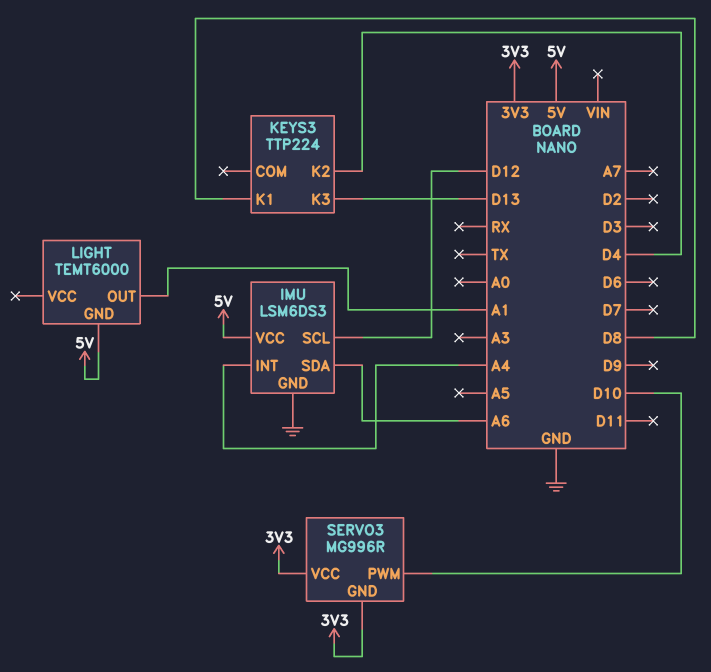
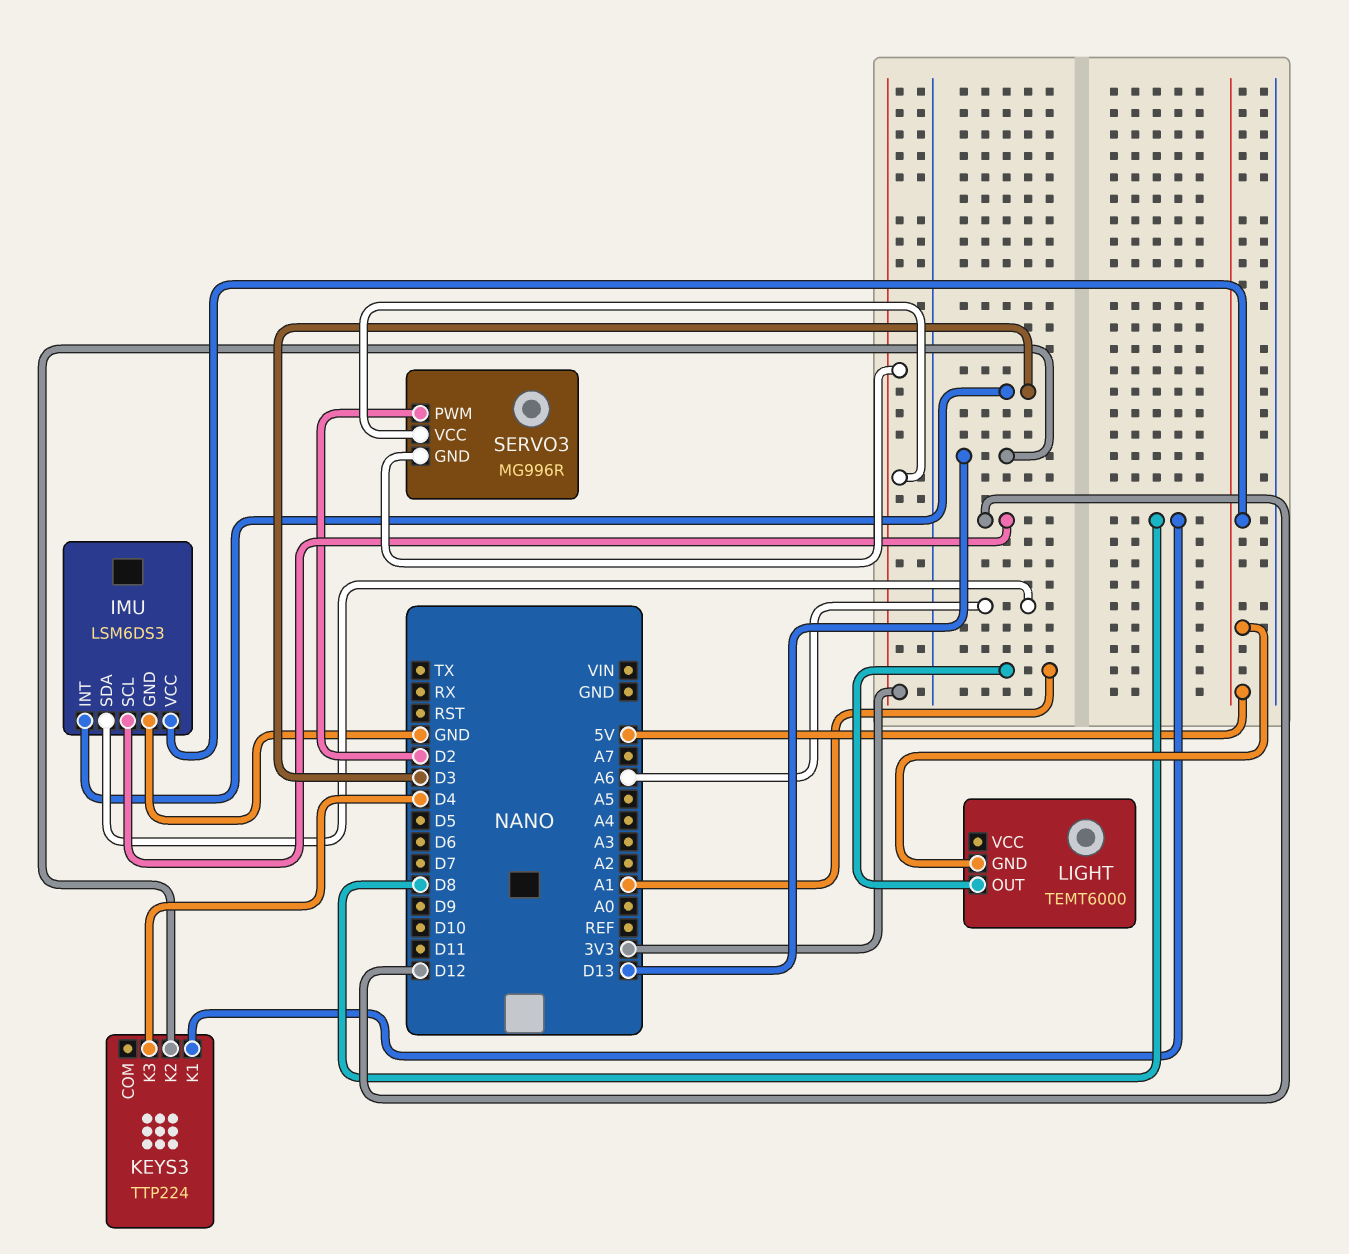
IMU pin INT: A4 -> D3
KEYS3 pin K2: D4 -> D13
KEYS3 pin K3: D13 -> D4
SERVO3 pin PWM: D10 -> D2

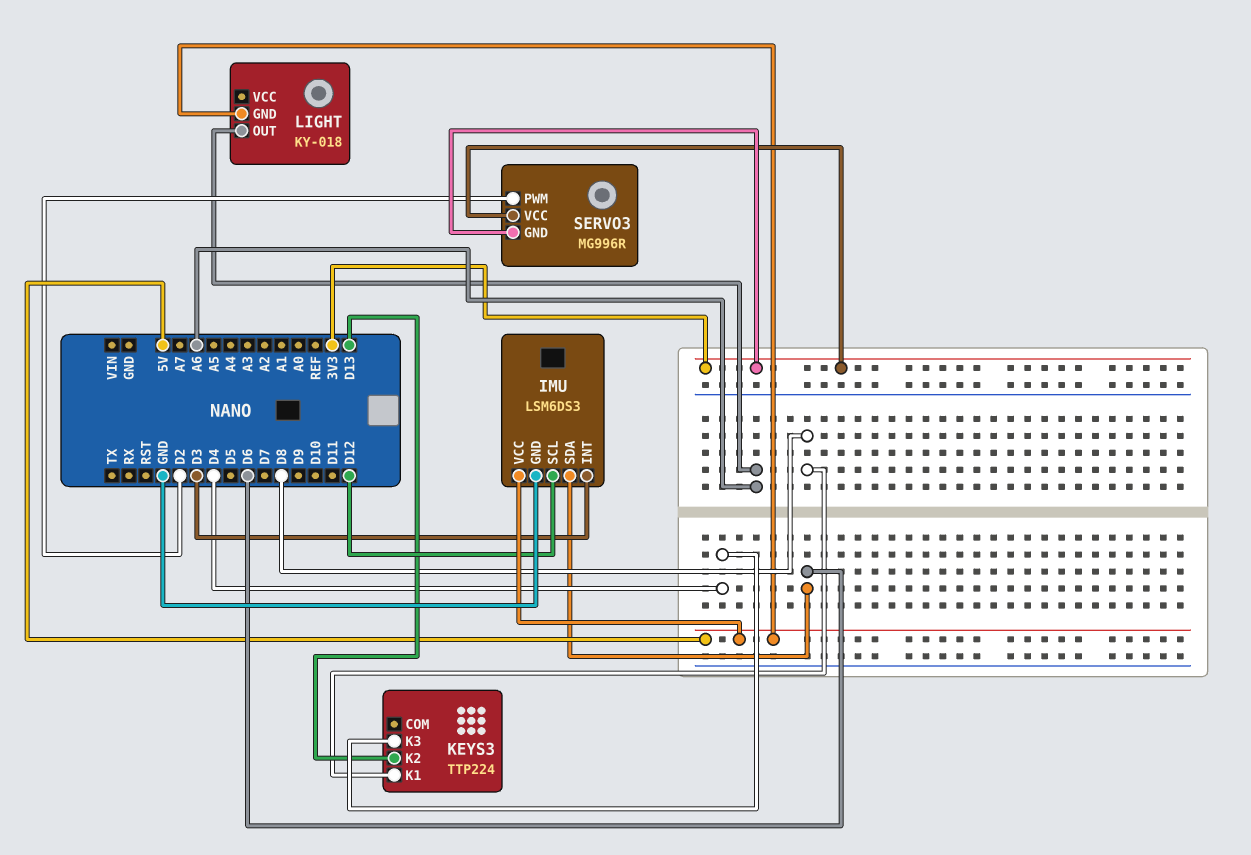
IMU pin SDA: A6 -> D6
LIGHT: TEMT6000 -> KY-018
LIGHT pin OUT: A1 -> A6

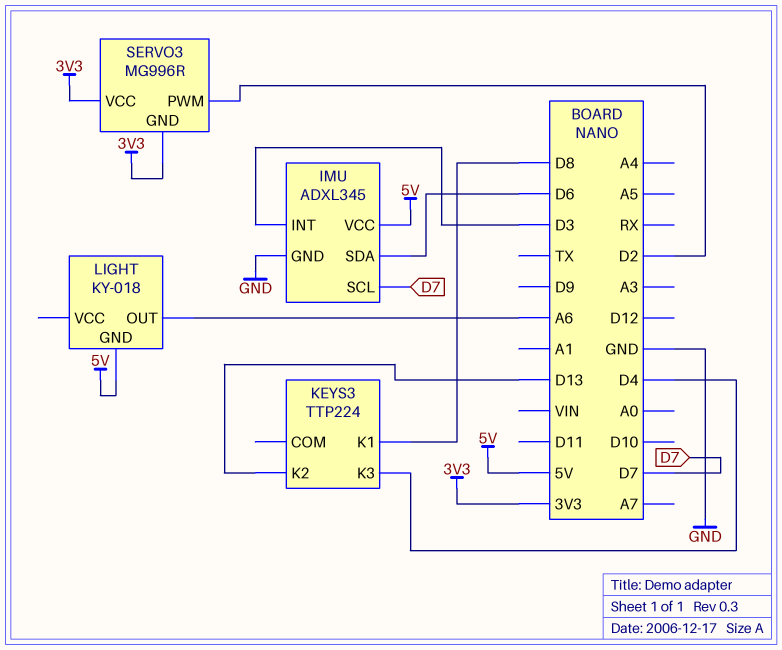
IMU: LSM6DS3 -> ADXL345
IMU pin SCL: D12 -> D7

